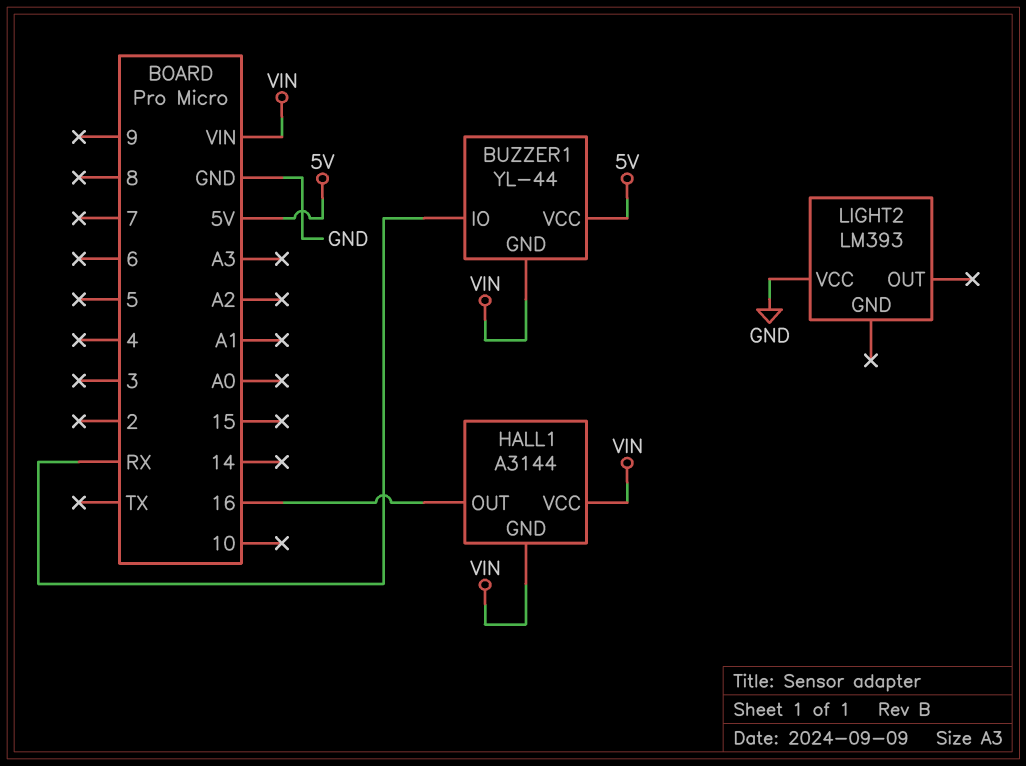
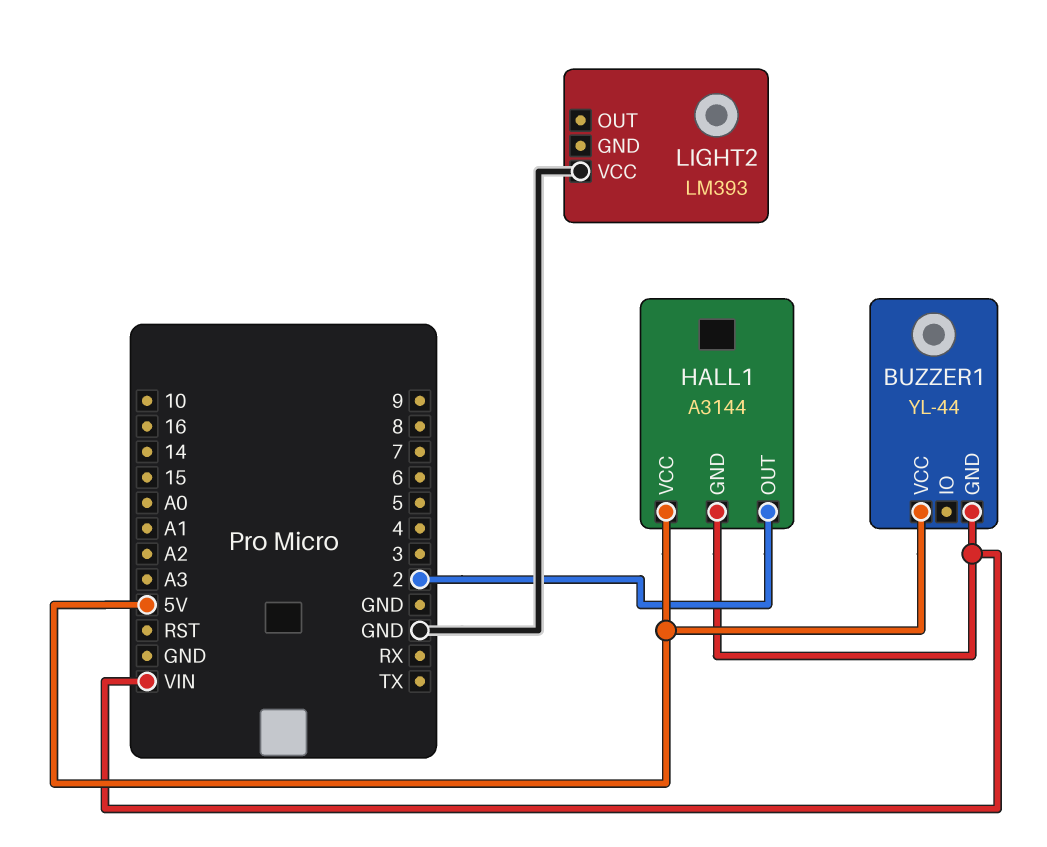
BUZZER1 pin IO: RX -> none
HALL1 pin OUT: 16 -> 2
HALL1 pin VCC: VIN -> 5V

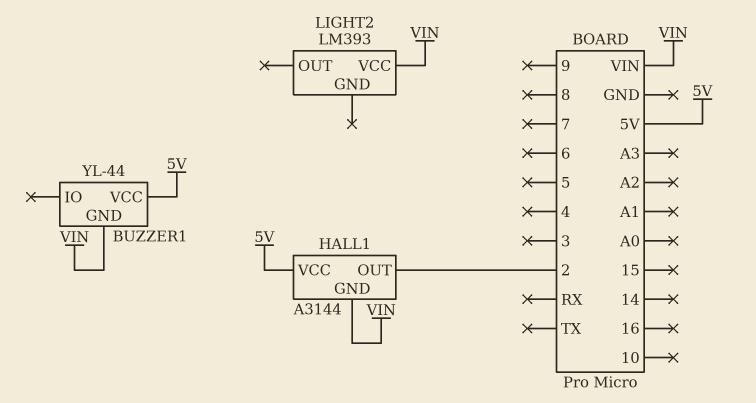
LIGHT2 pin VCC: GND -> VIN

